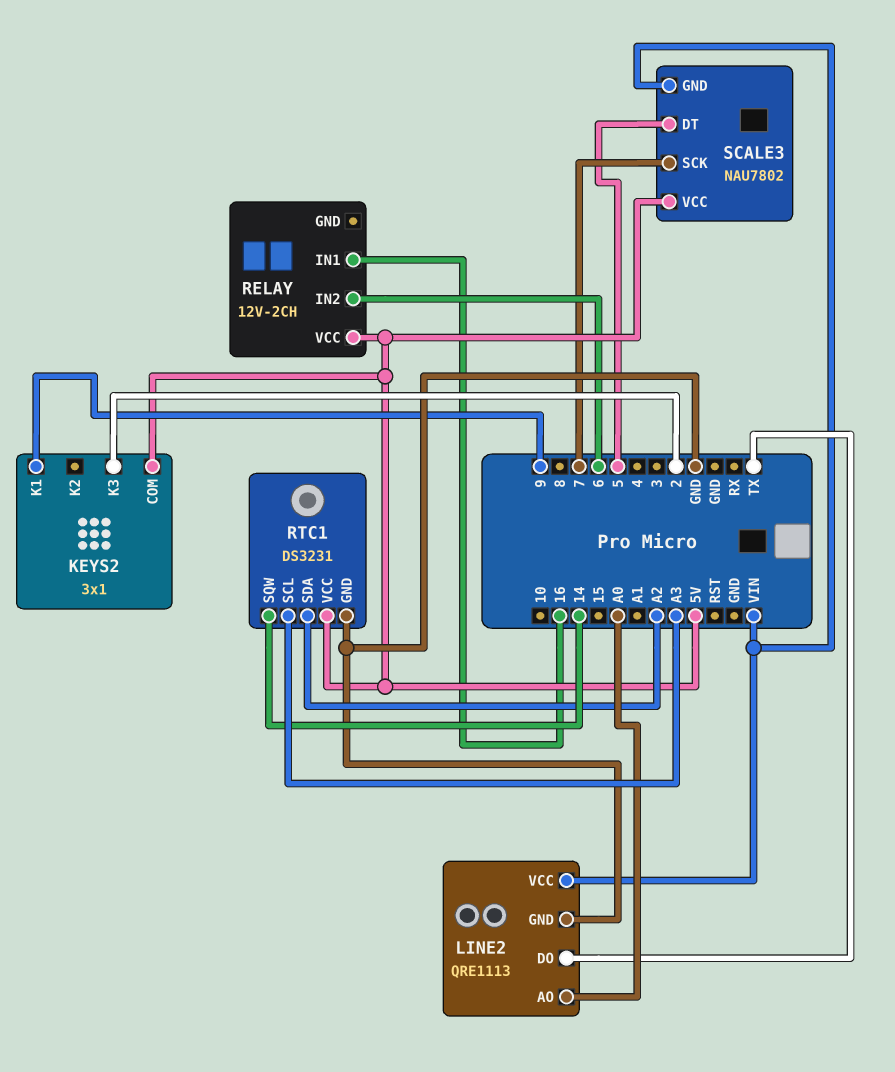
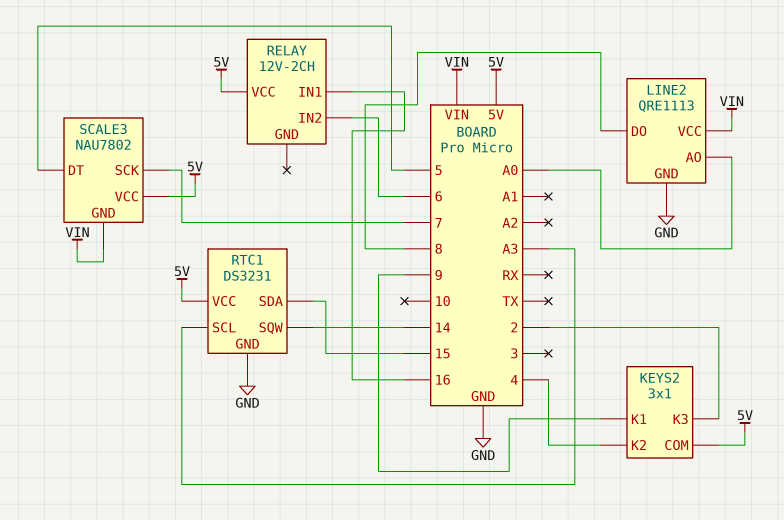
KEYS2 pin K2: none -> 4
LINE2 pin DO: TX -> 8
RTC1 pin SDA: A2 -> 15

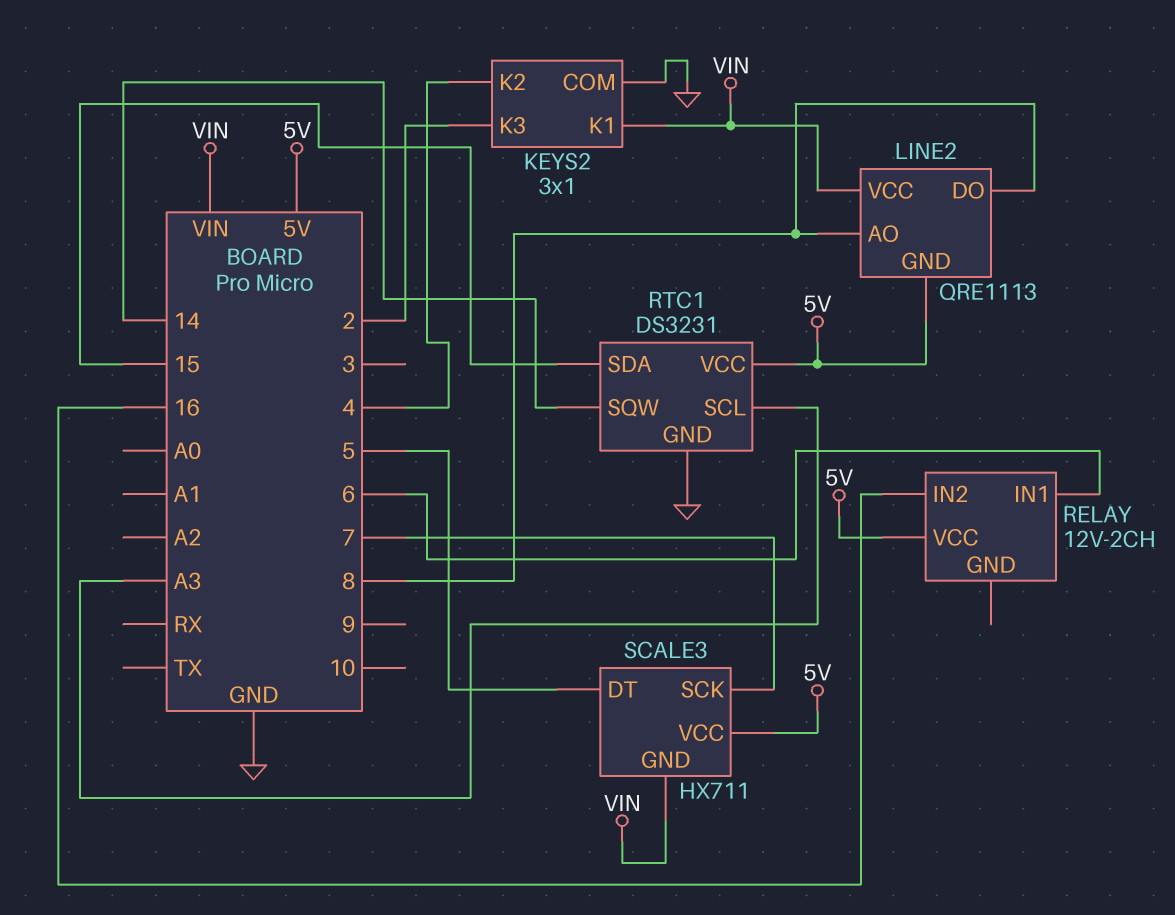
KEYS2 pin COM: 5V -> GND
KEYS2 pin K1: 9 -> VIN
LINE2 pin AO: A0 -> 8
LINE2 pin GND: GND -> 5V
RELAY pin IN1: 16 -> 6
RELAY pin IN2: 6 -> 16
SCALE3: NAU7802 -> HX711

